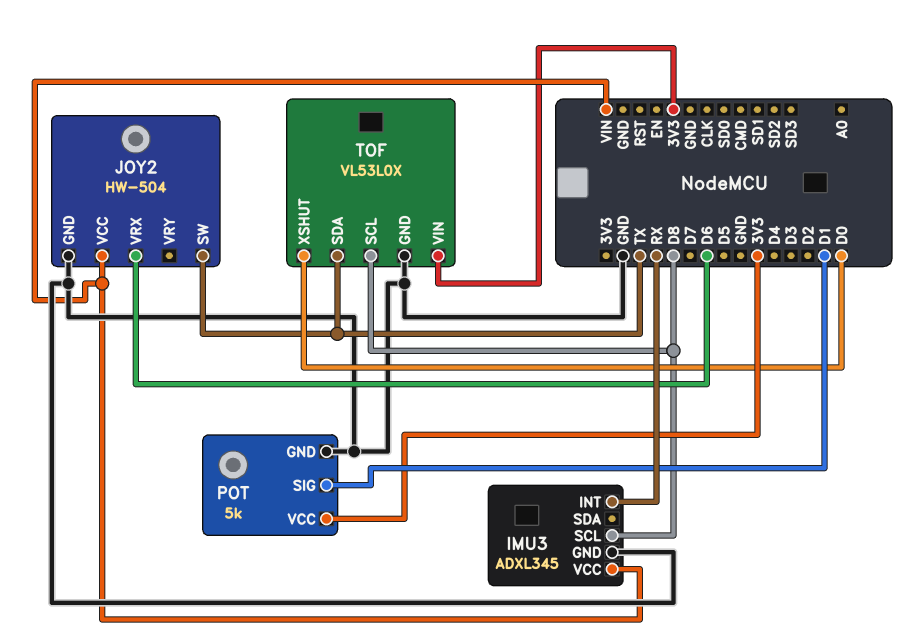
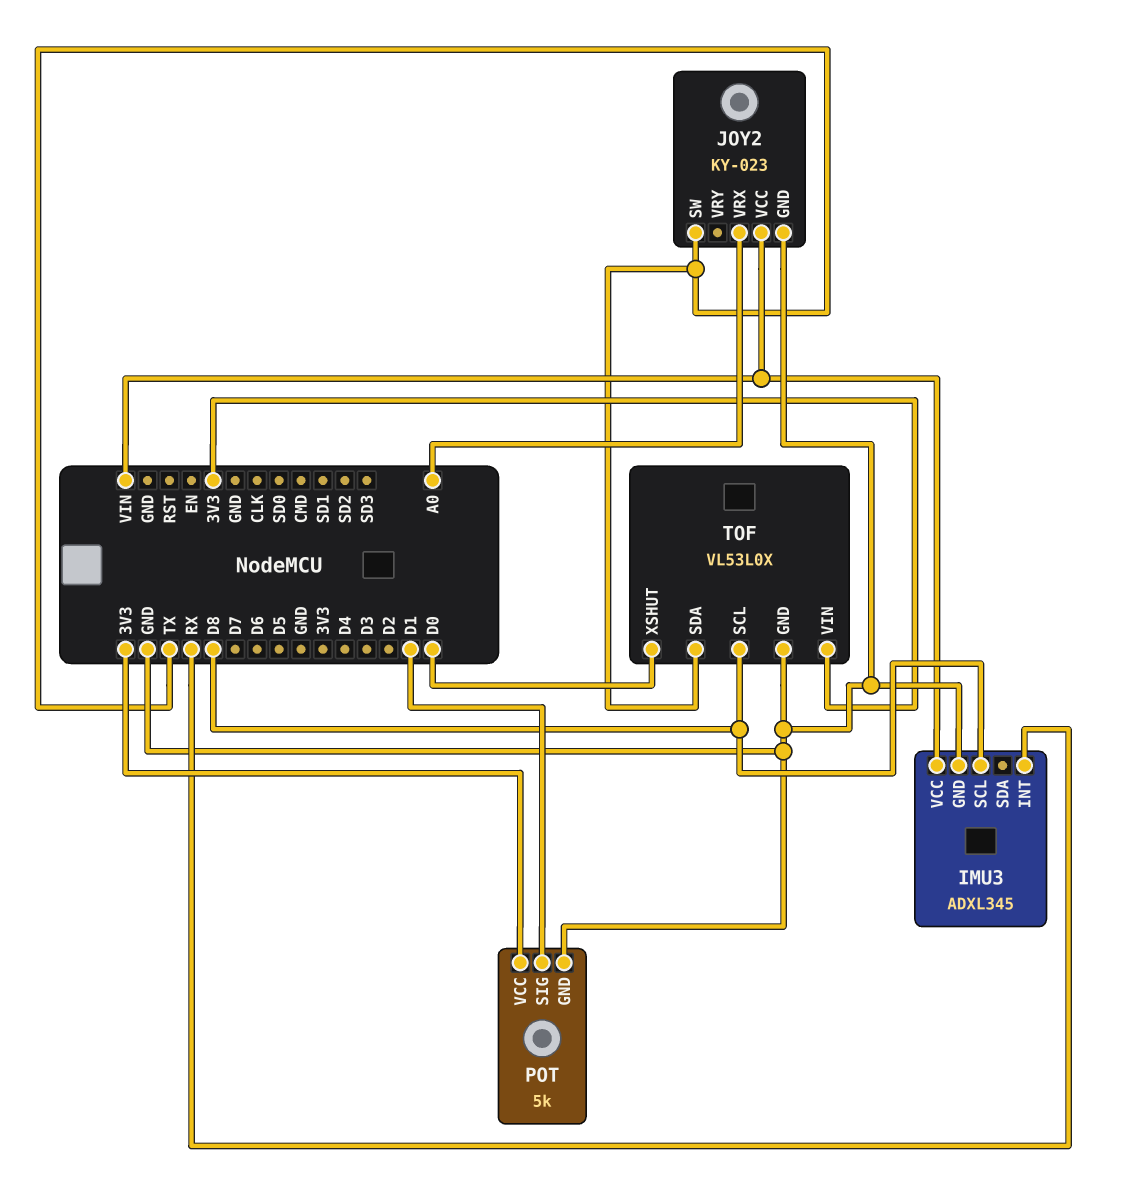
JOY2: HW-504 -> KY-023
JOY2 pin VRX: D6 -> A0

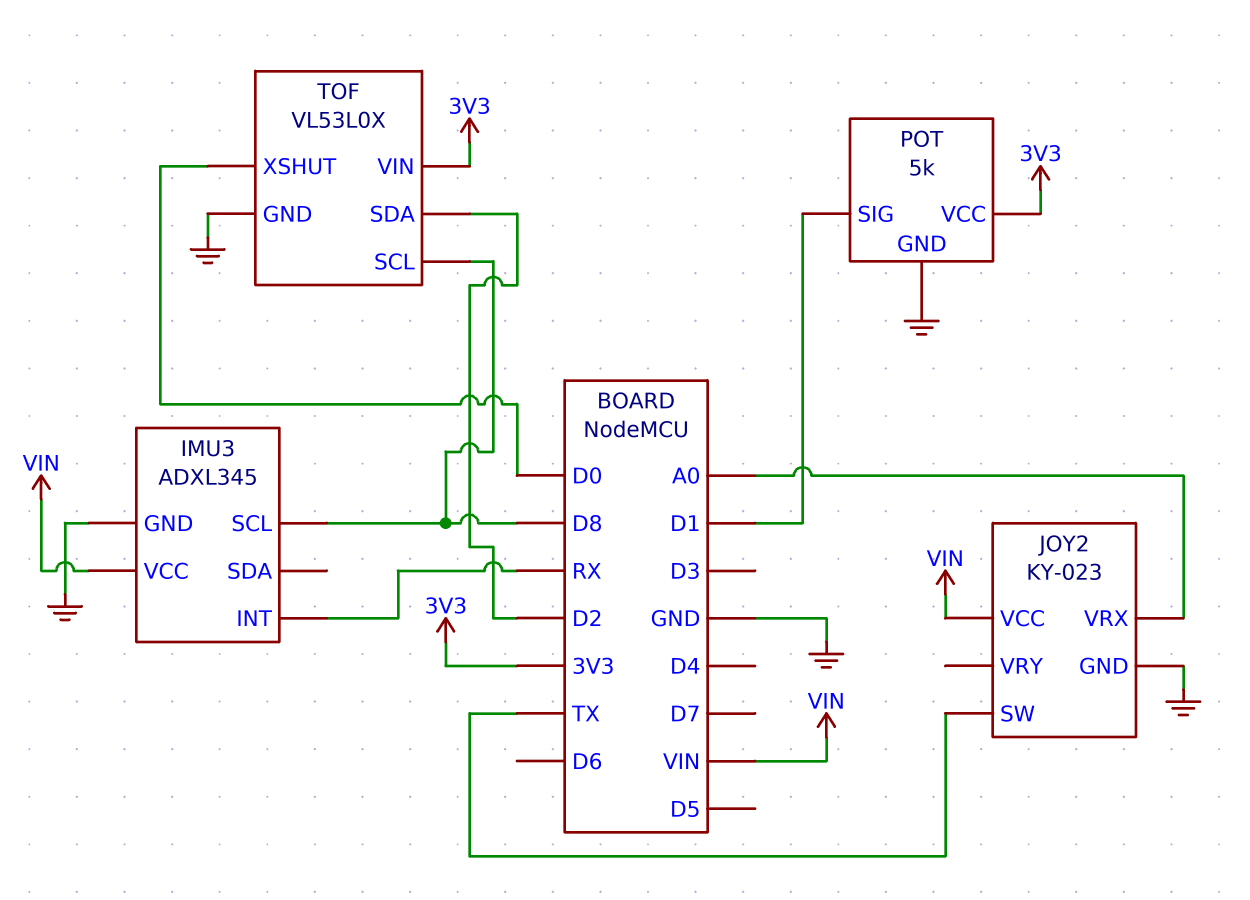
TOF pin SDA: TX -> D2

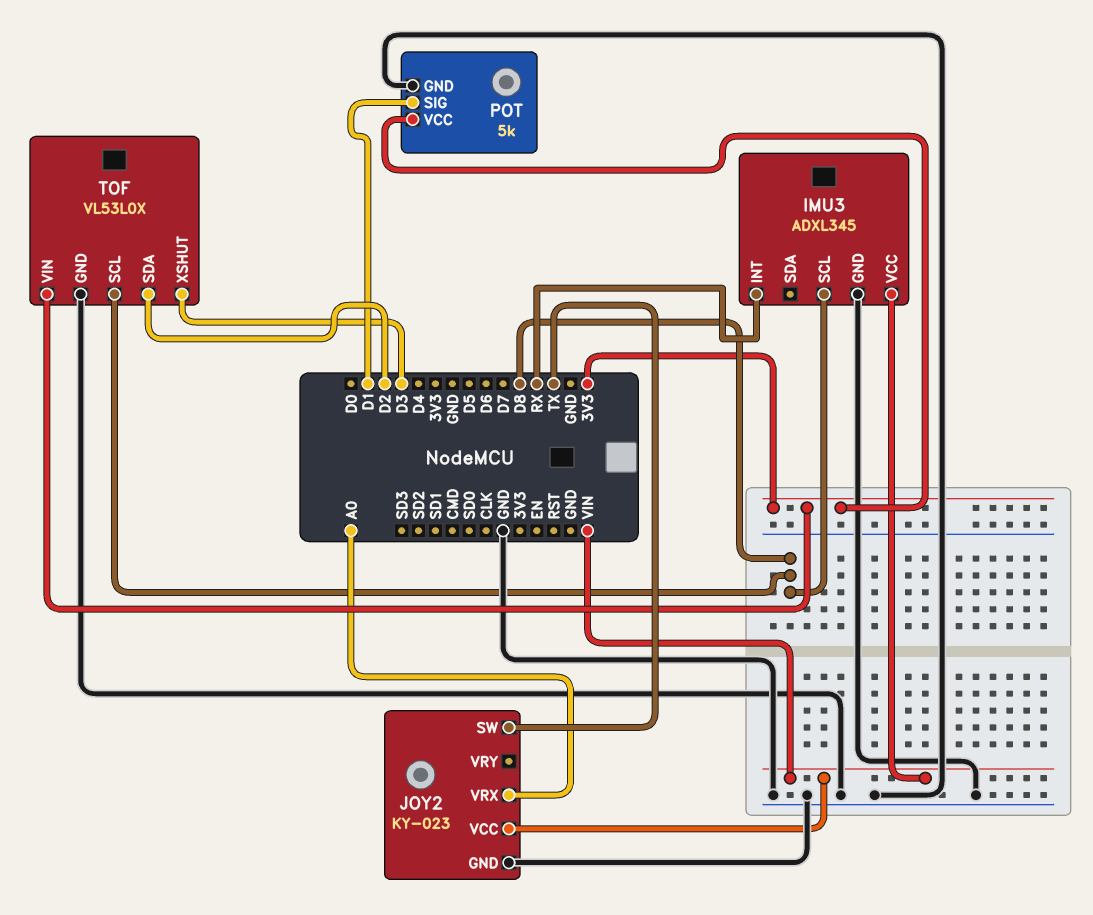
TOF pin XSHUT: D0 -> D3

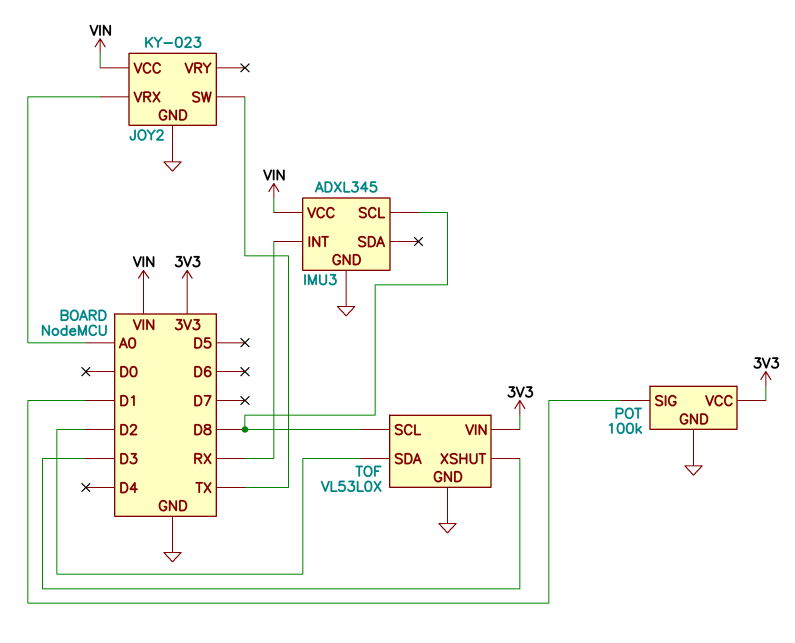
POT: 5k -> 100k

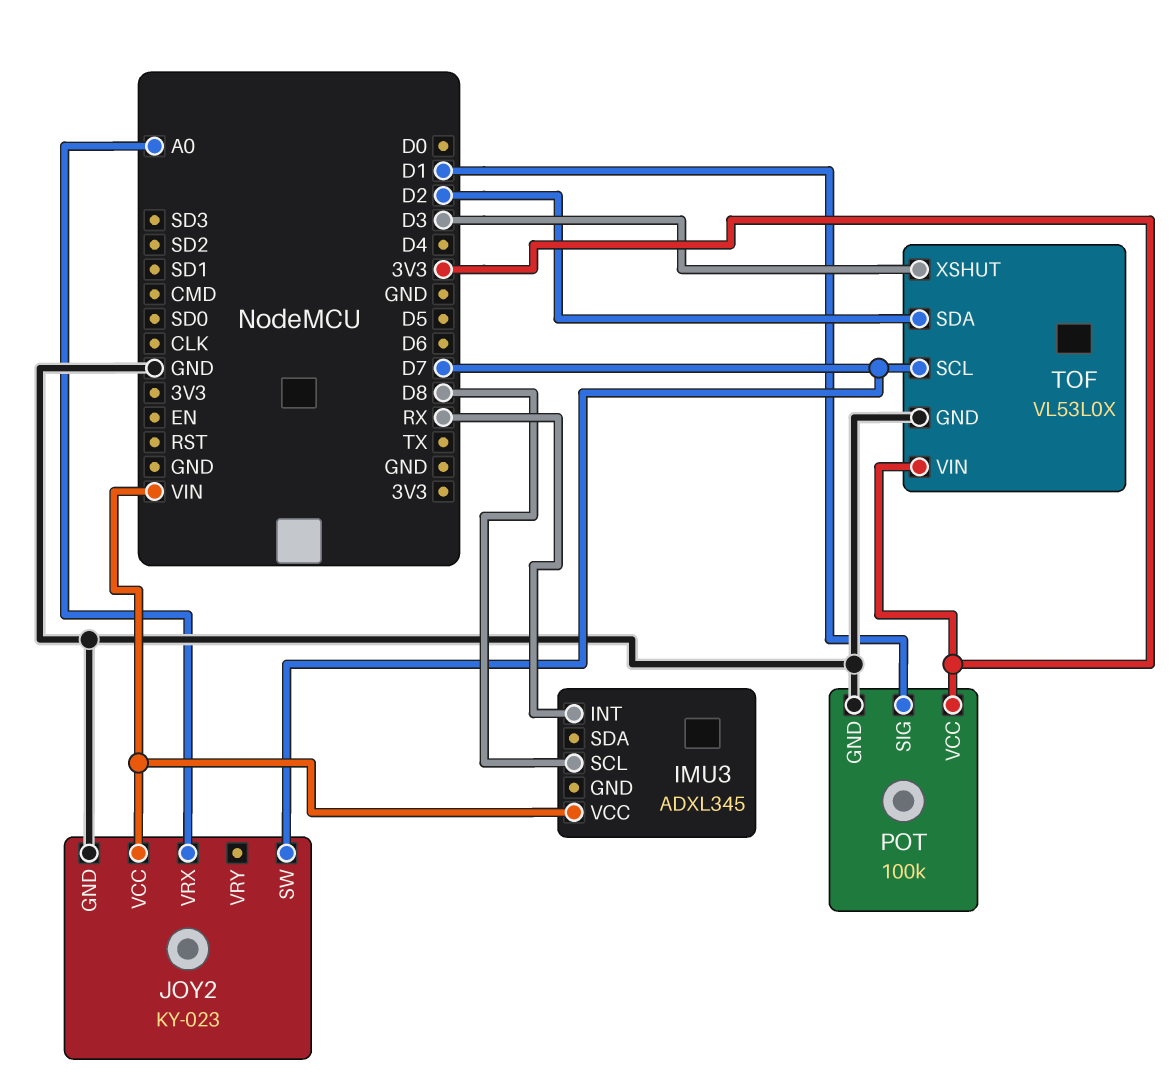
IMU3 pin GND: GND -> none
JOY2 pin SW: TX -> D7
TOF pin SCL: D8 -> D7

